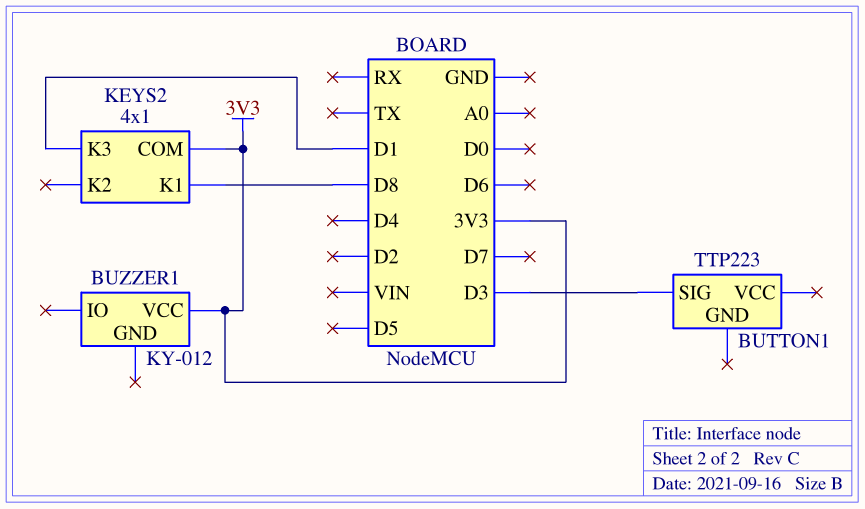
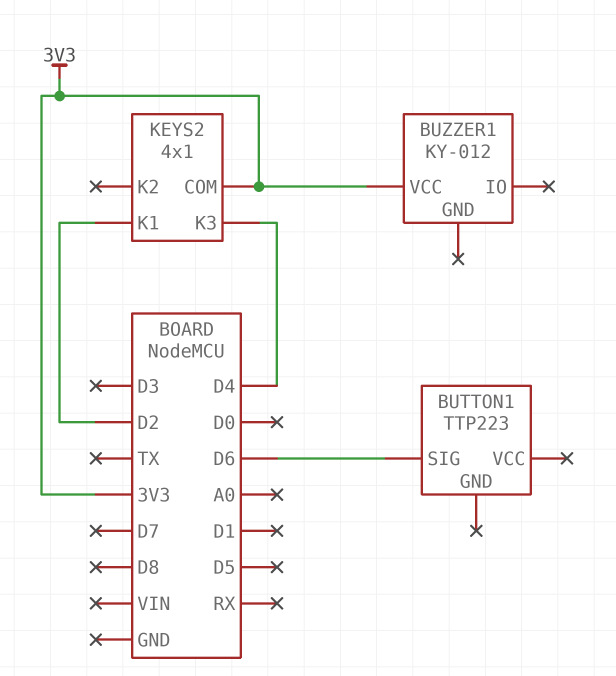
BUTTON1 pin SIG: D3 -> D6
KEYS2 pin K1: D8 -> D2
KEYS2 pin K3: D1 -> D4

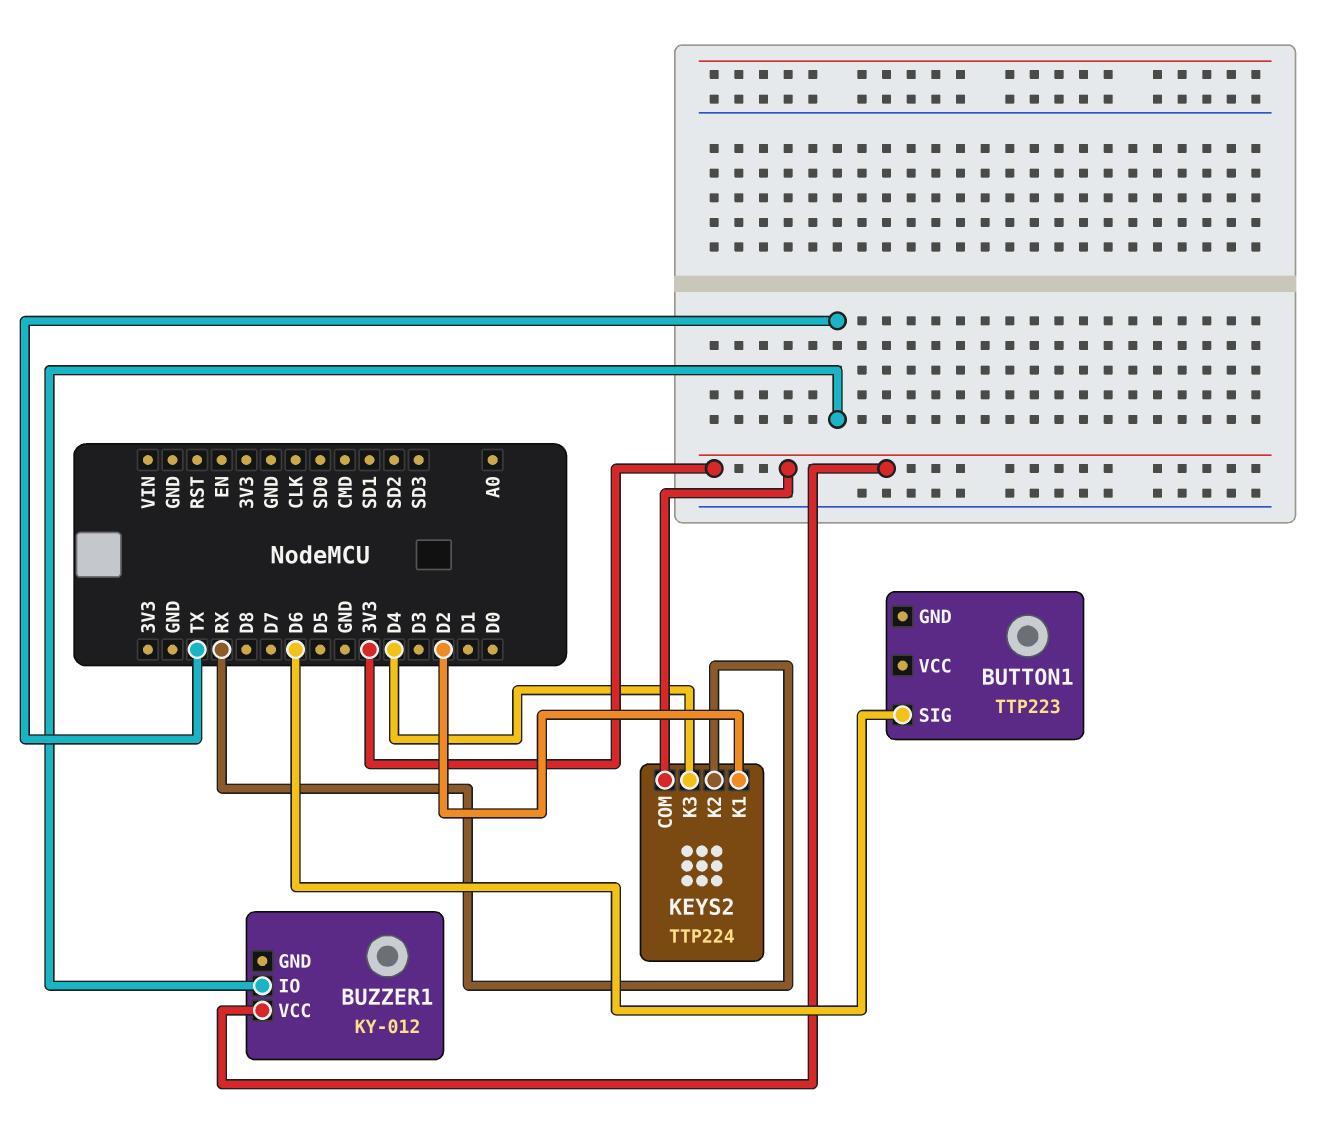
BUZZER1 pin IO: none -> TX
KEYS2: 4x1 -> TTP224
KEYS2 pin K2: none -> RX

